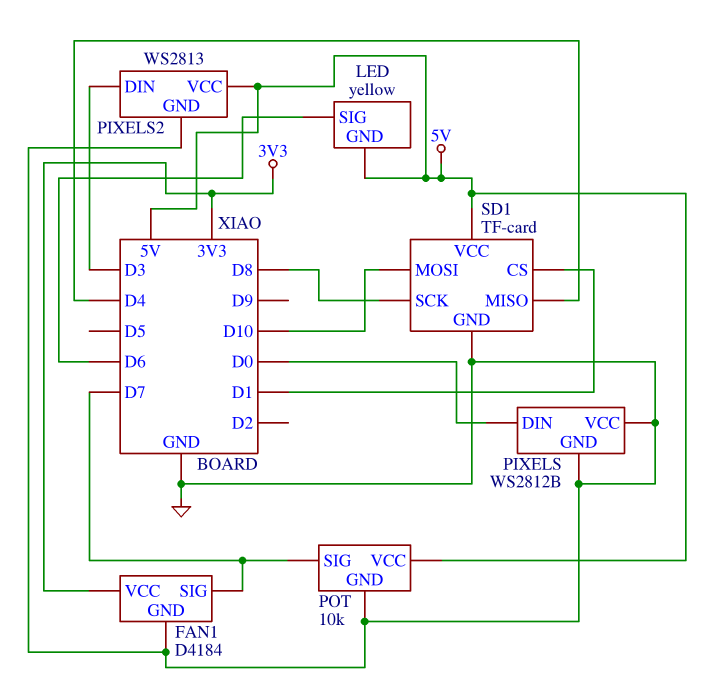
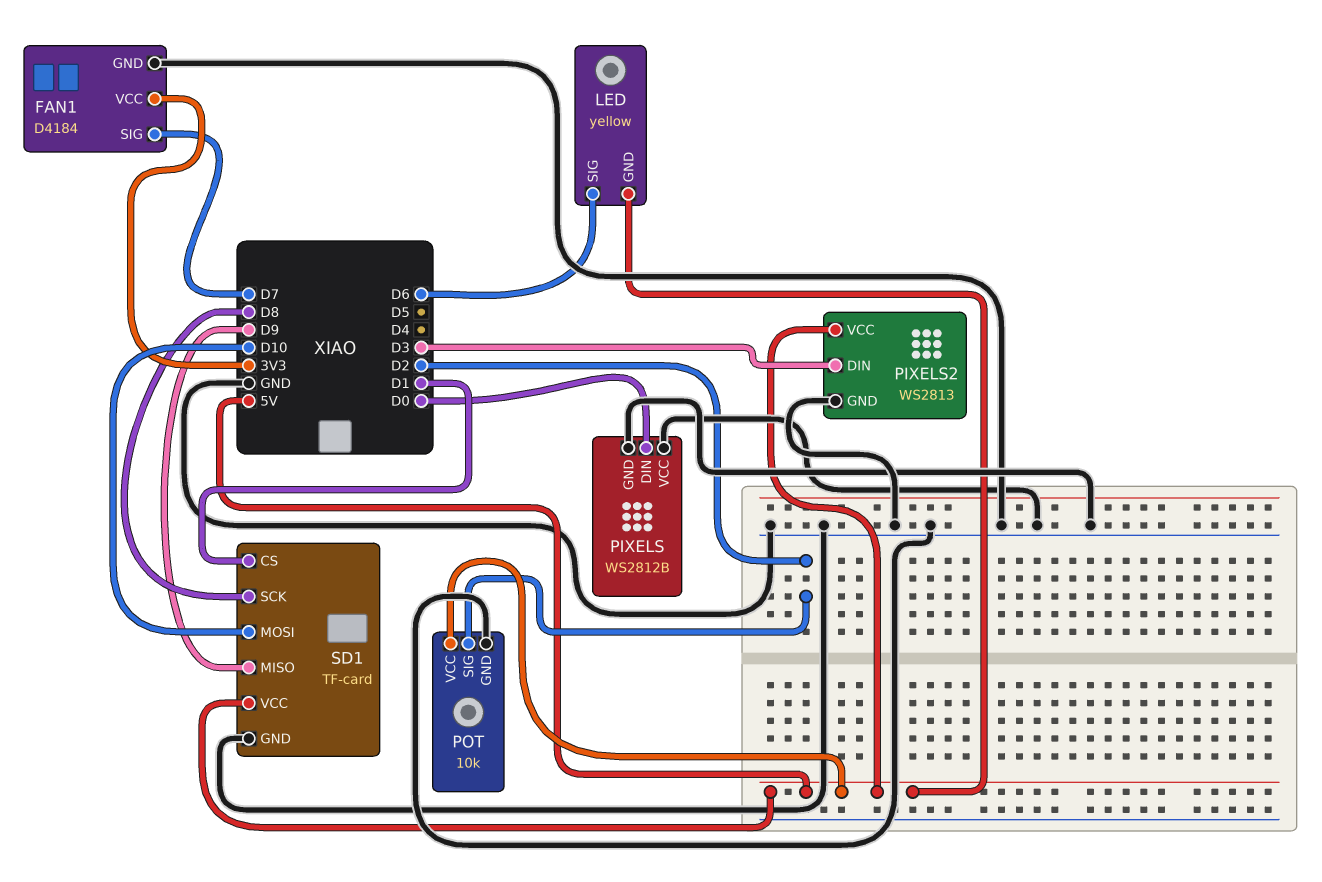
POT pin SIG: D7 -> D2
SD1 pin MISO: D4 -> D9

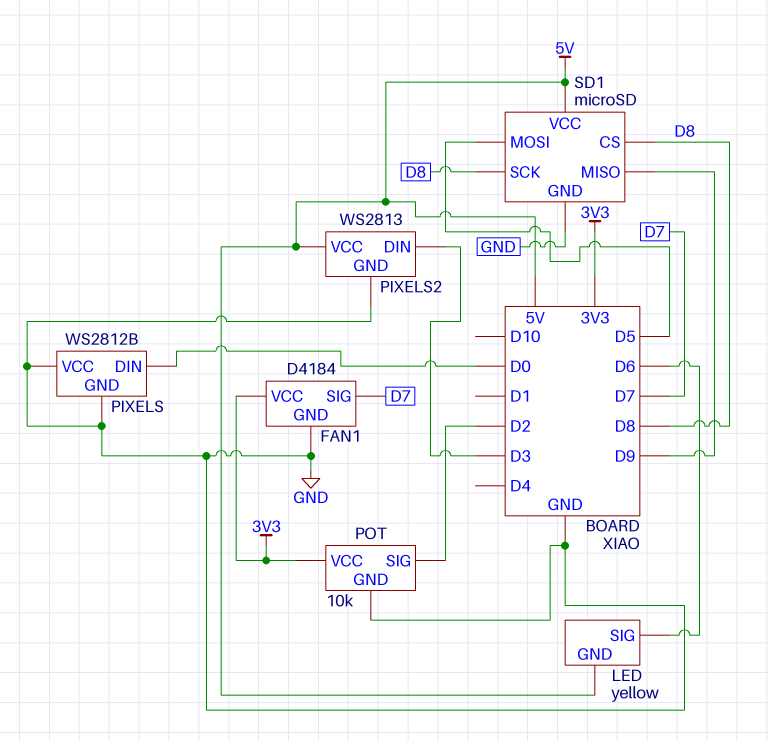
POT pin VCC: 5V -> 3V3
SD1: TF-card -> microSD
SD1 pin CS: D1 -> D8
SD1 pin MOSI: D10 -> D5

